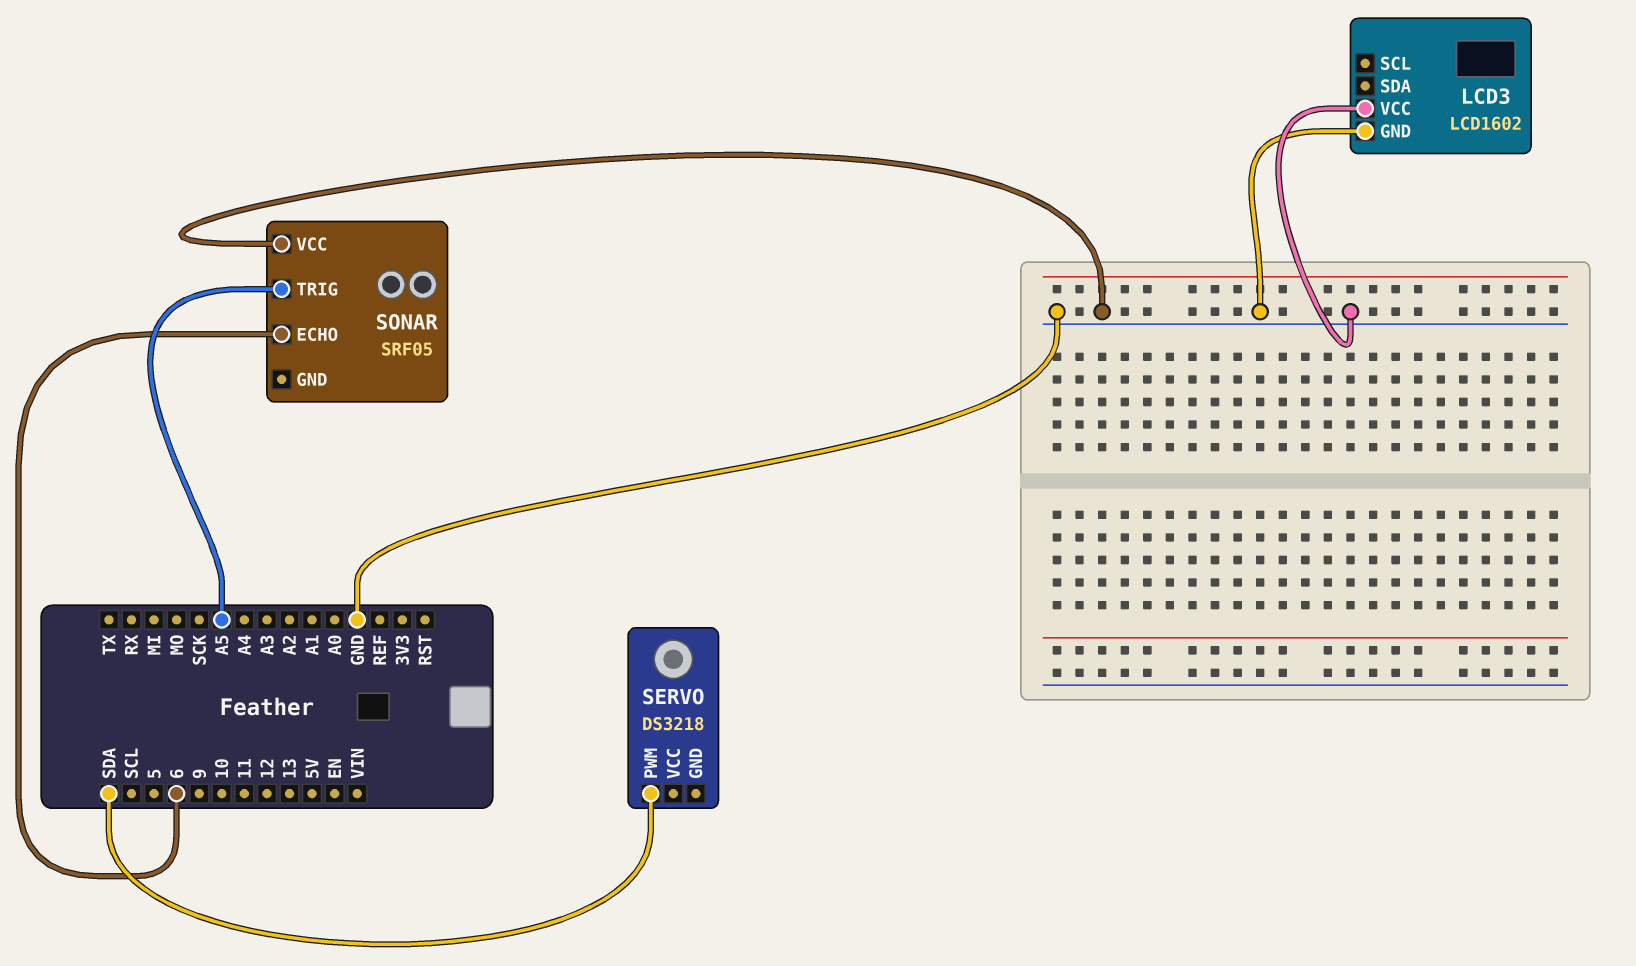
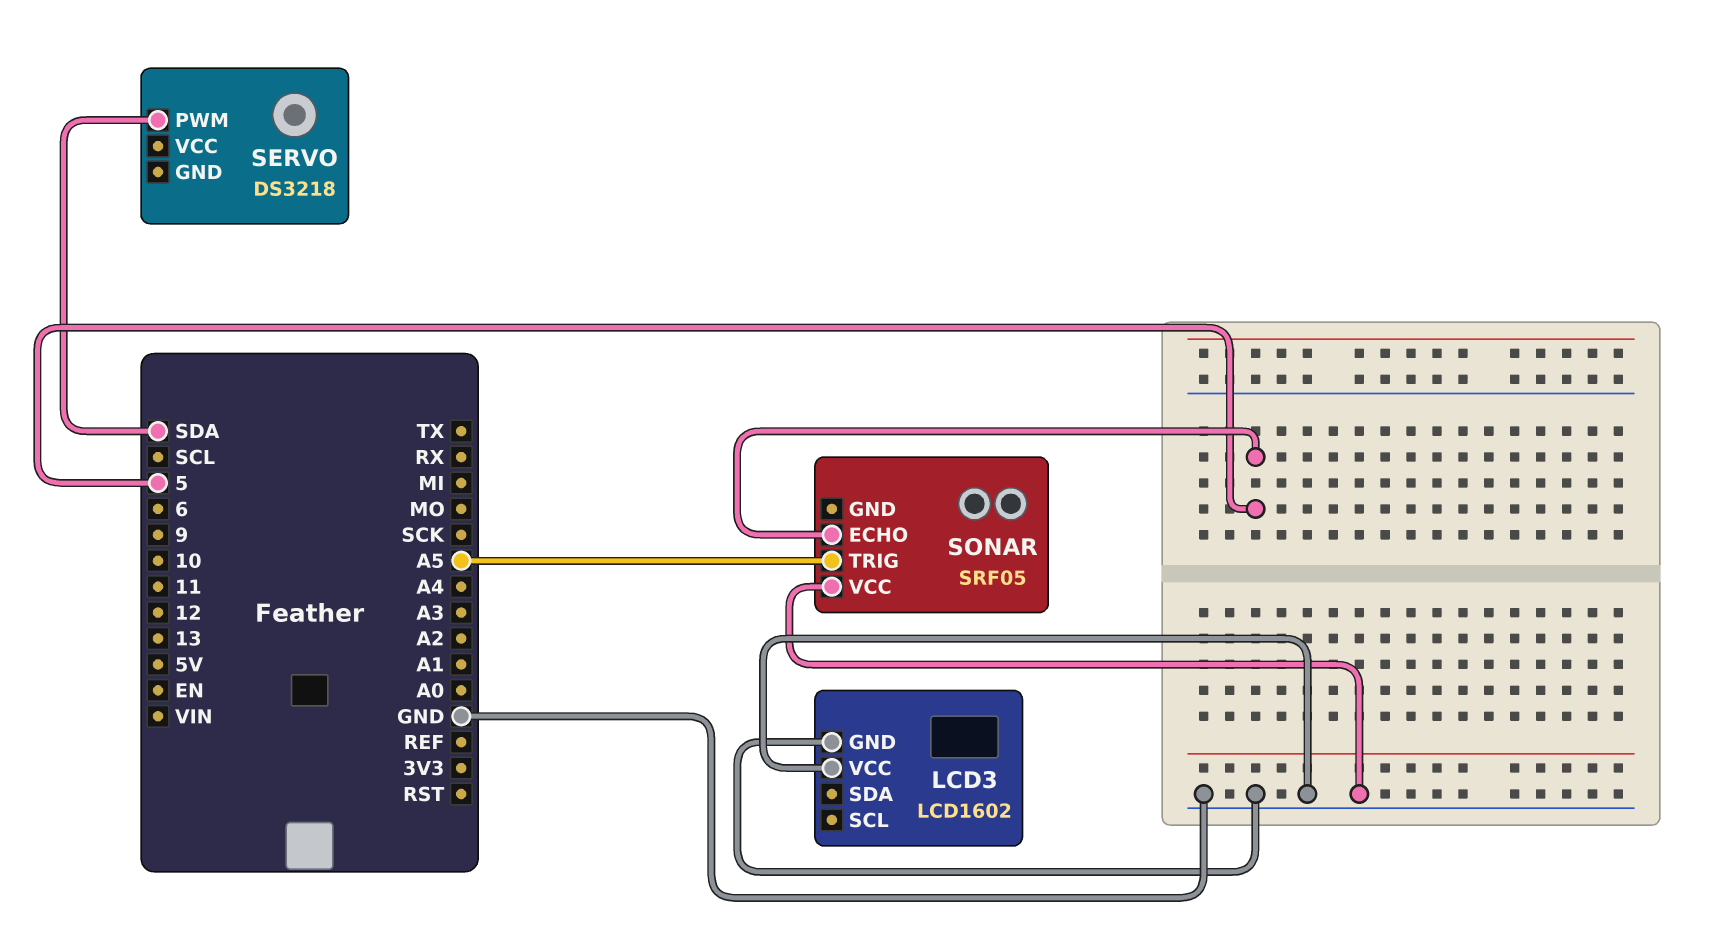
SONAR pin ECHO: 6 -> 5

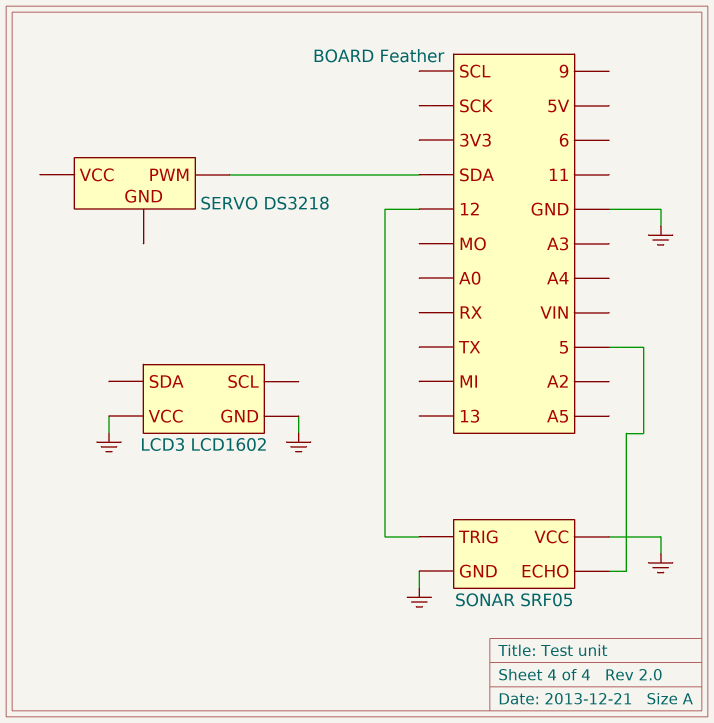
SONAR pin GND: none -> GND
SONAR pin TRIG: A5 -> 12

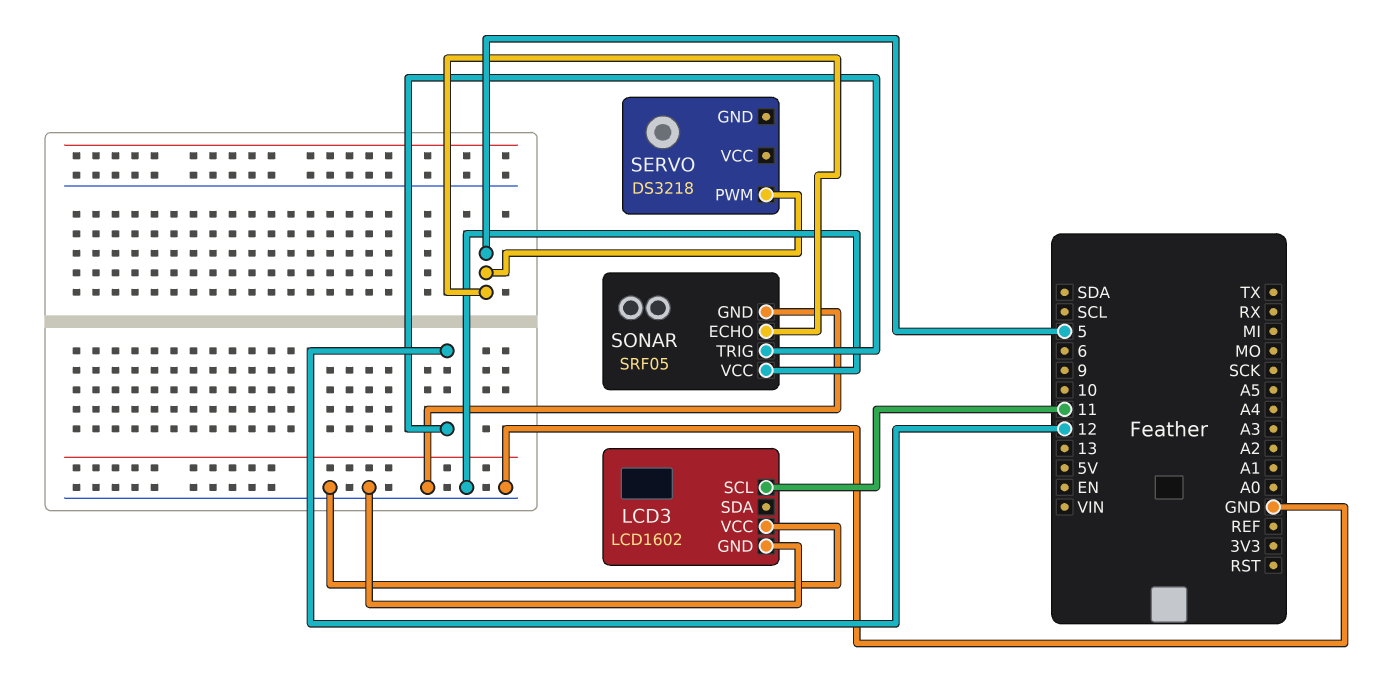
LCD3 pin SCL: none -> 11
SERVO pin PWM: SDA -> 5

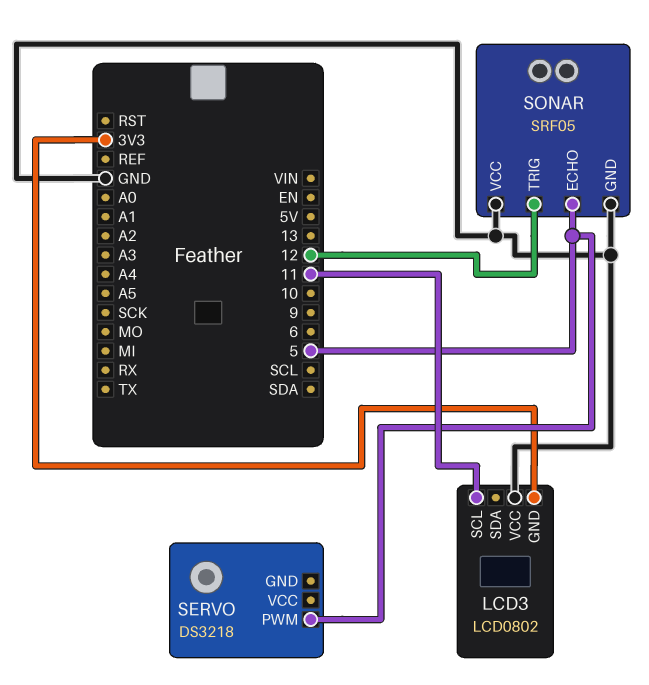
LCD3: LCD1602 -> LCD0802
LCD3 pin GND: GND -> 3V3

